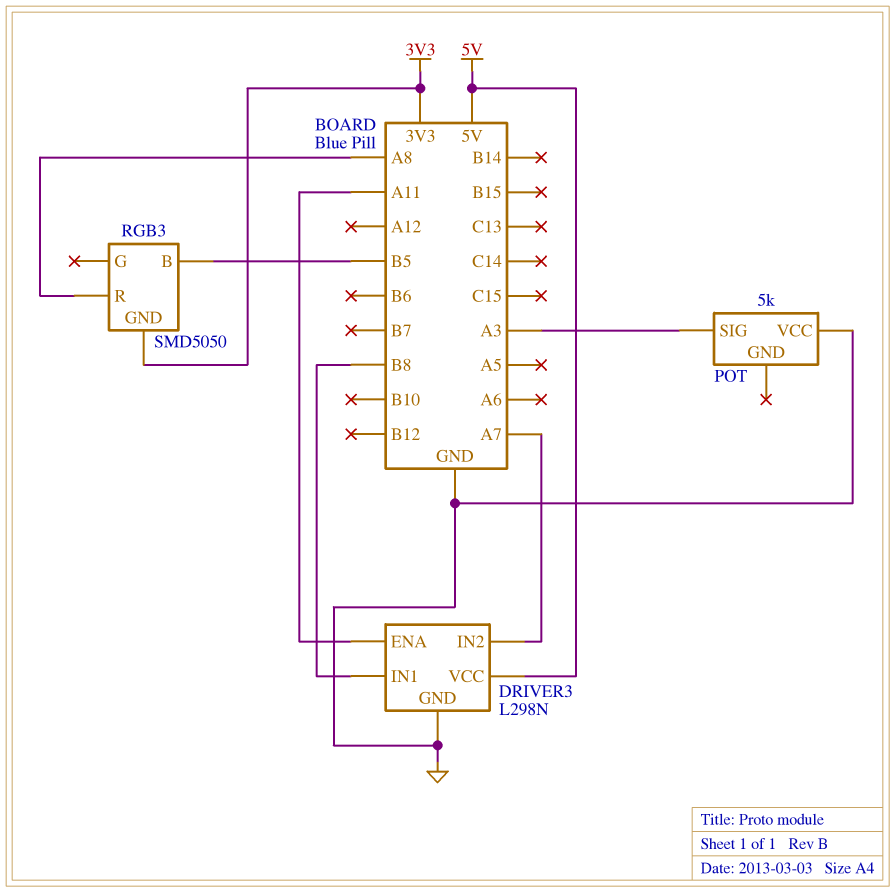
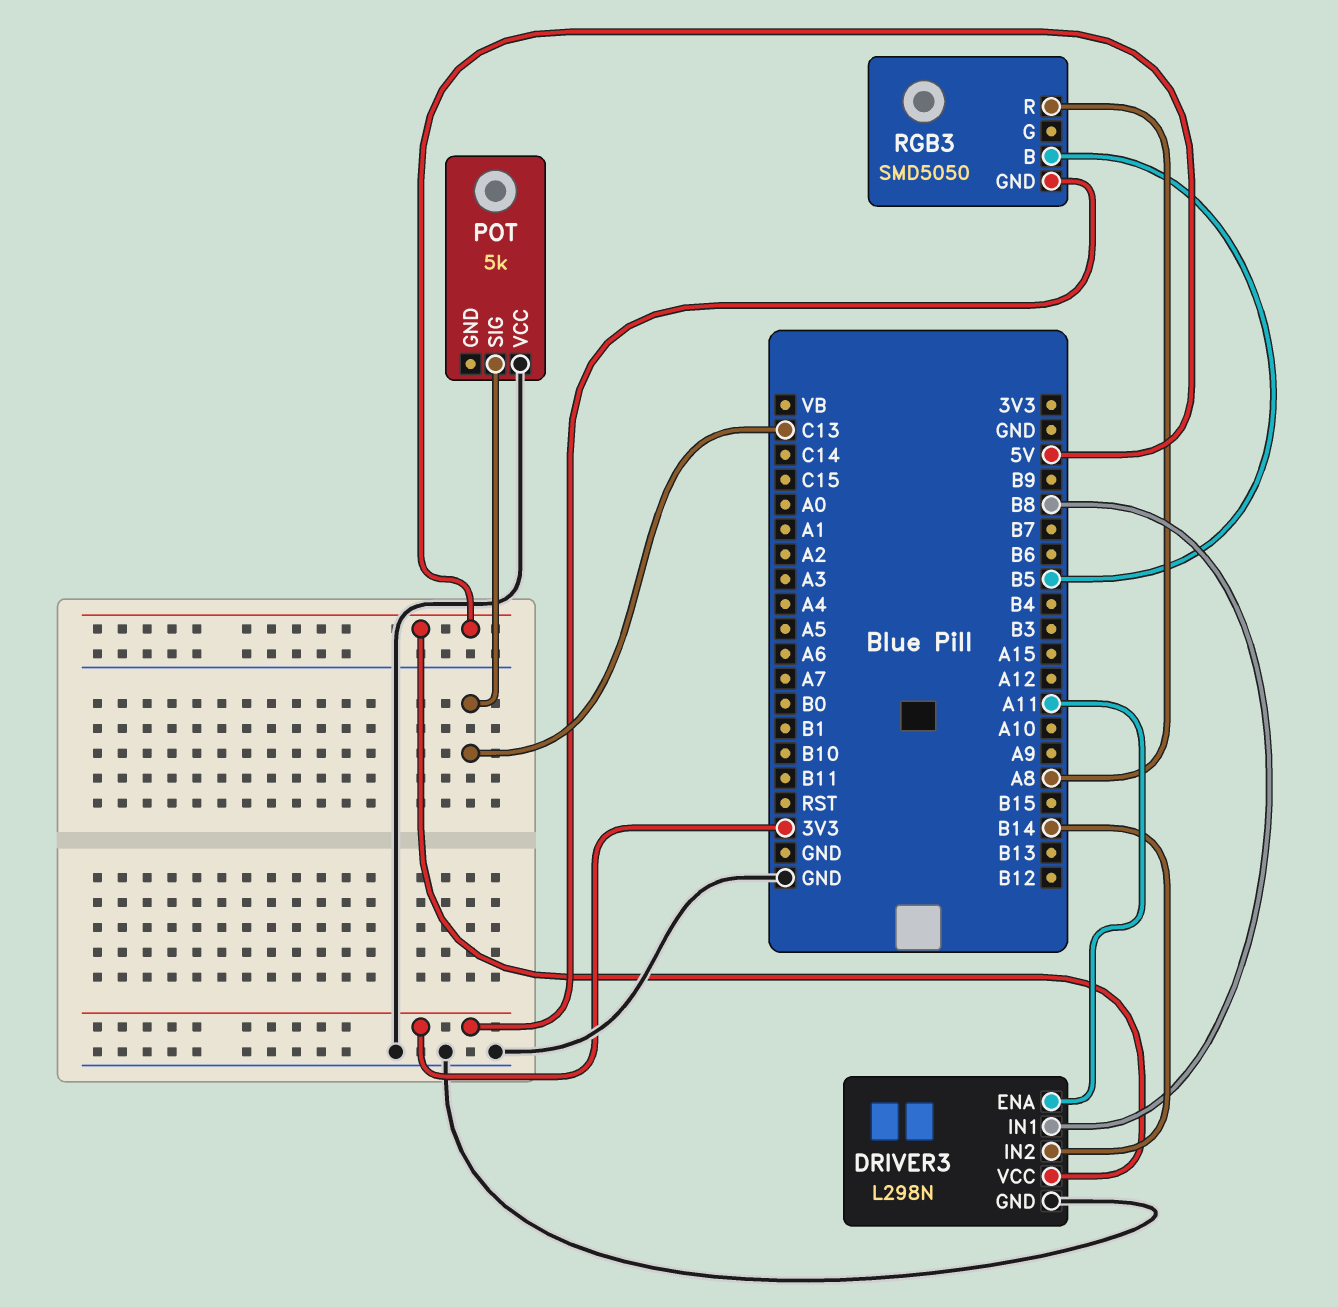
DRIVER3 pin IN2: A7 -> B14
POT pin SIG: A3 -> C13

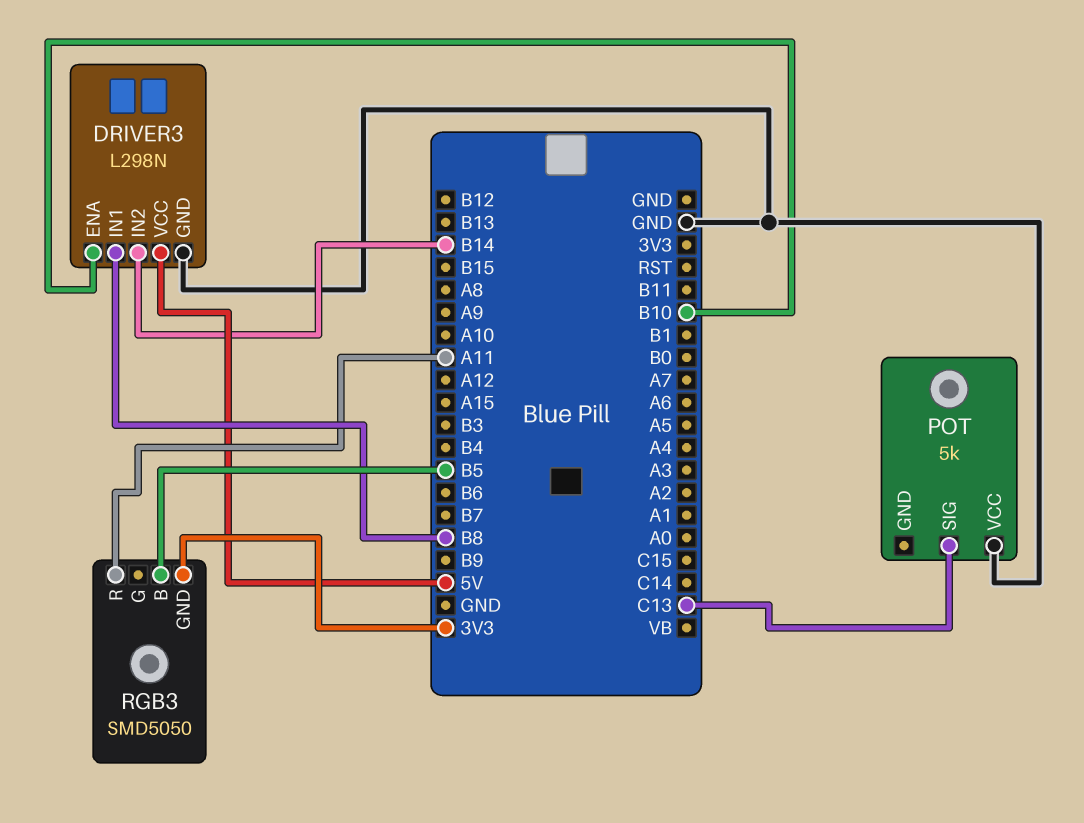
DRIVER3 pin ENA: A11 -> B10
RGB3 pin R: A8 -> A11

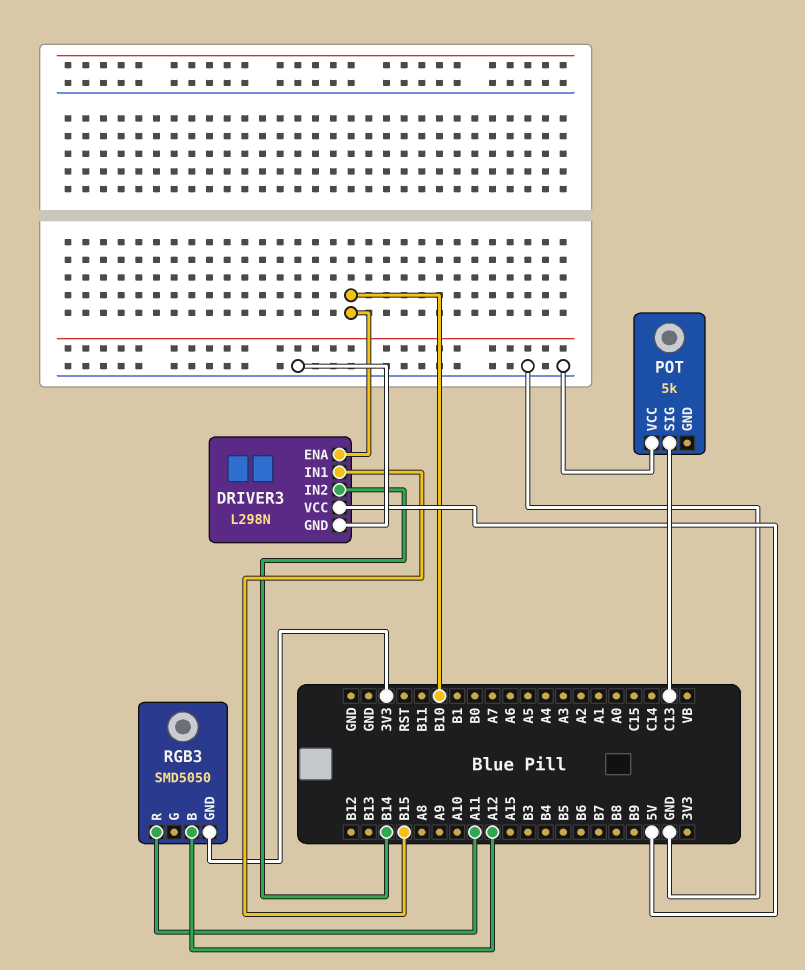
DRIVER3 pin IN1: B8 -> B15
RGB3 pin B: B5 -> A12

